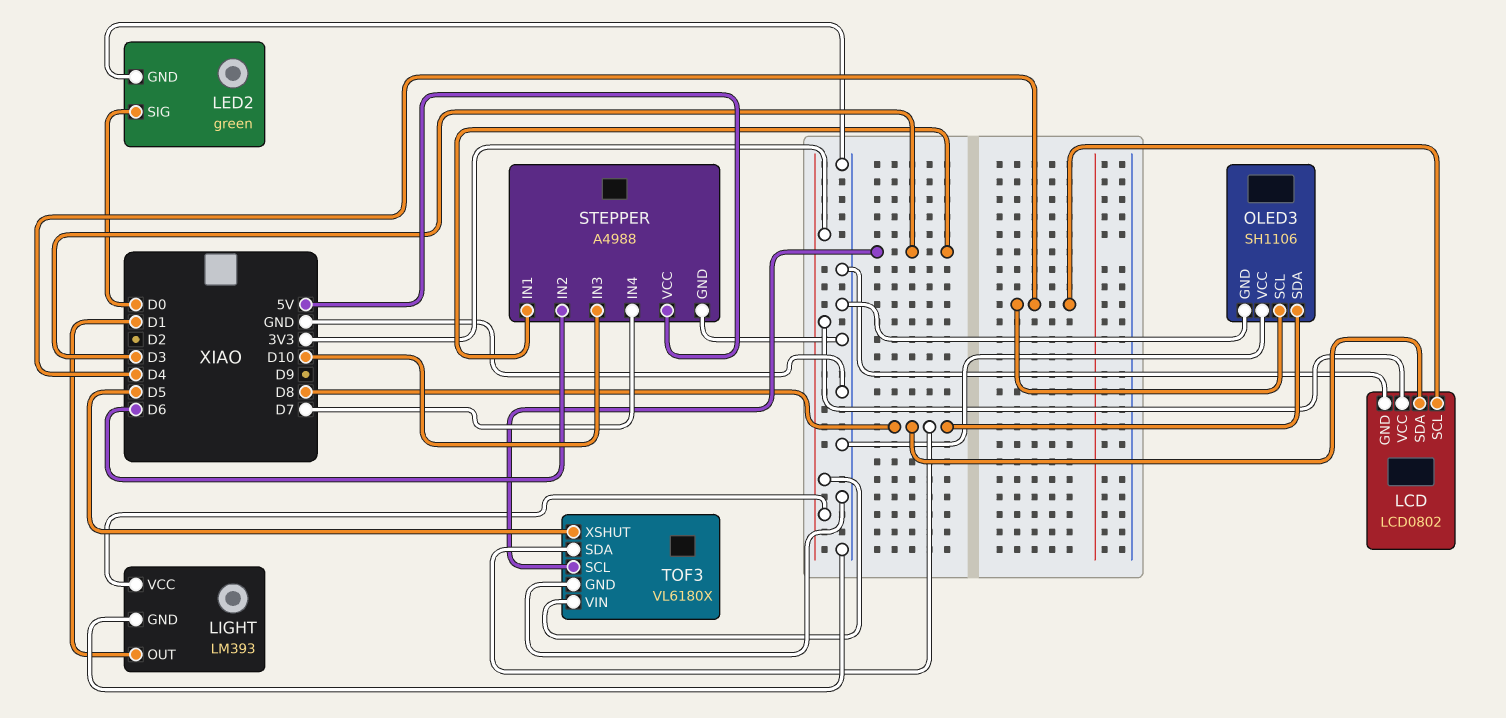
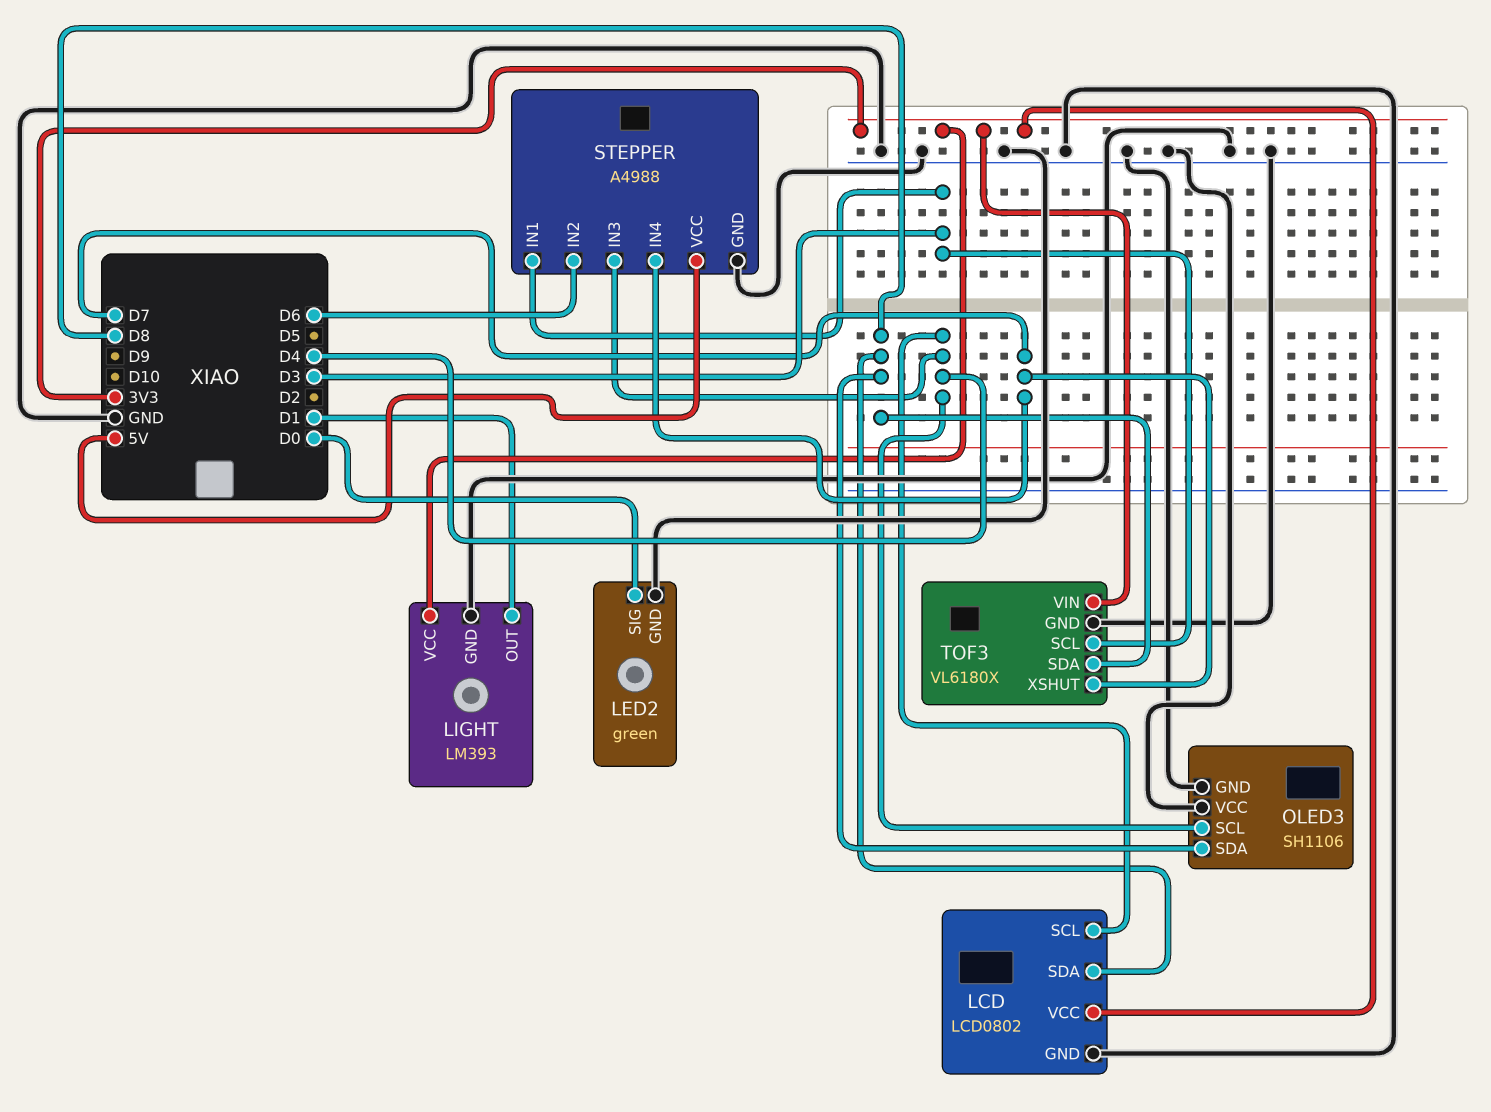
STEPPER pin IN3: D10 -> D4
TOF3 pin XSHUT: D5 -> D7

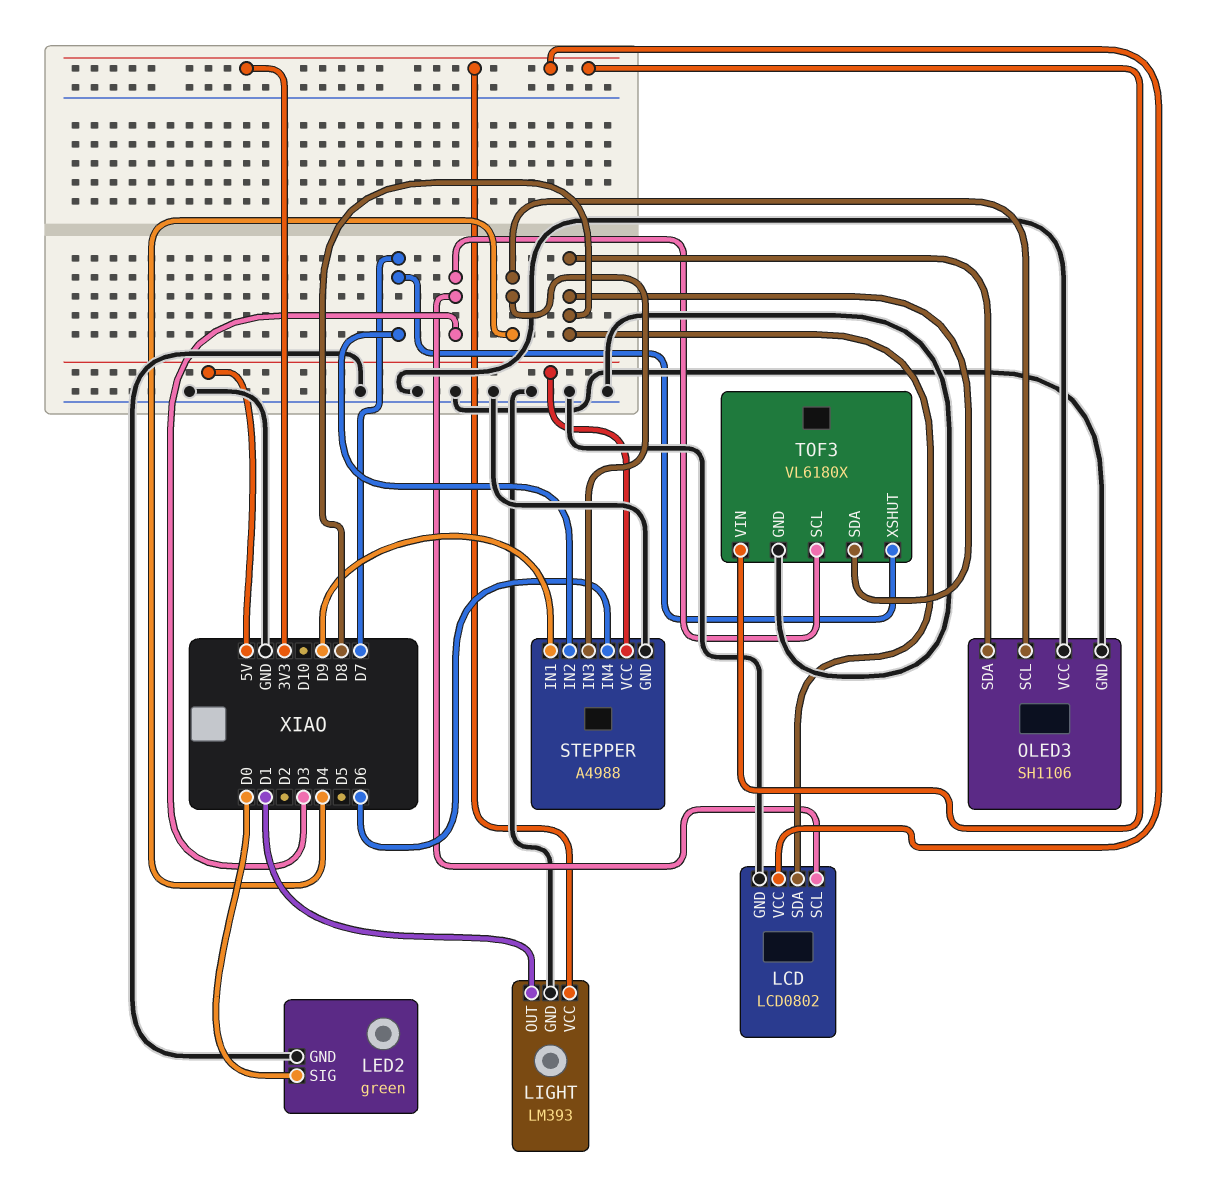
LCD pin SCL: D4 -> D3
STEPPER pin IN1: D3 -> D9
STEPPER pin IN2: D6 -> D7
STEPPER pin IN4: D7 -> D6

